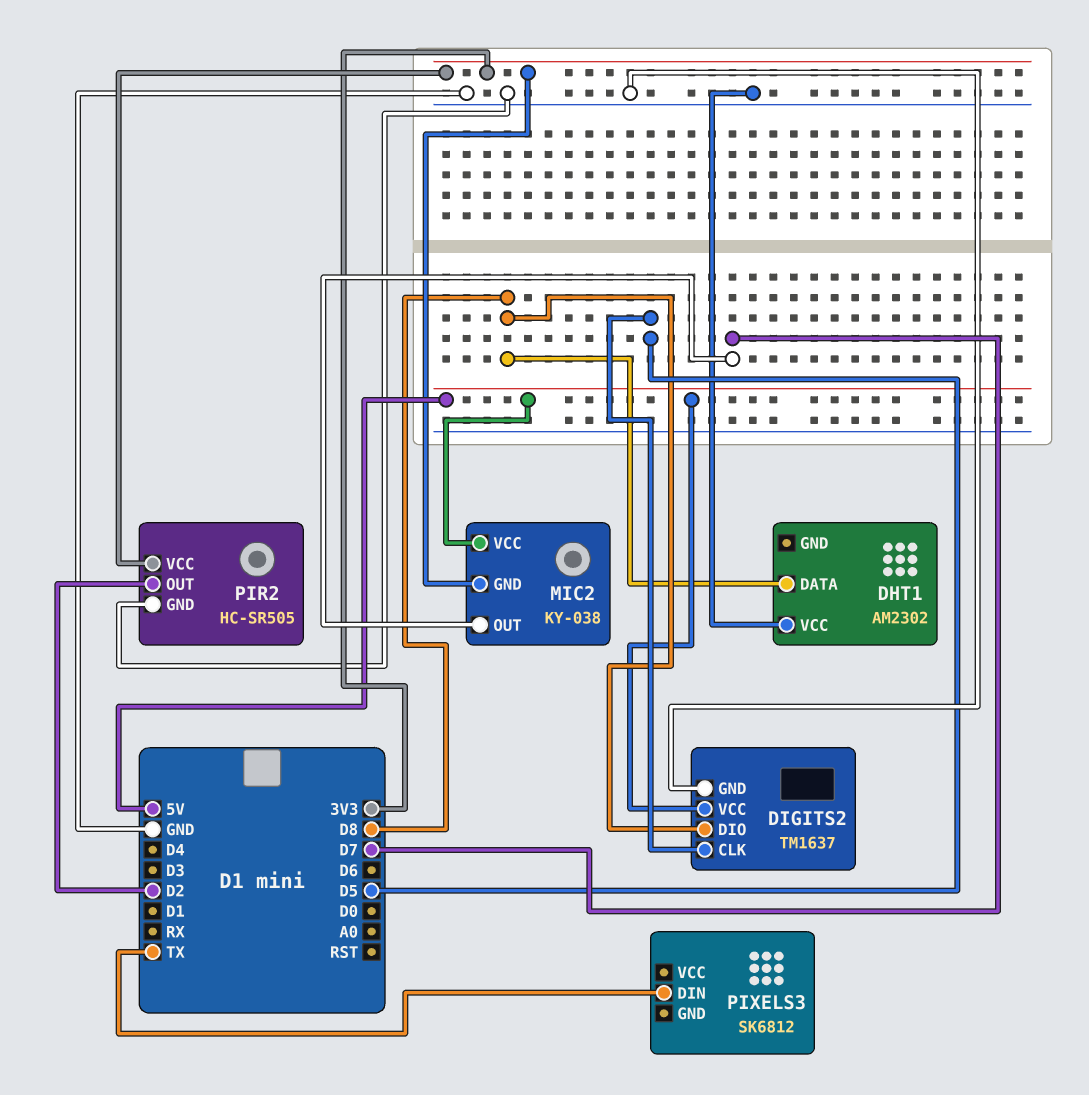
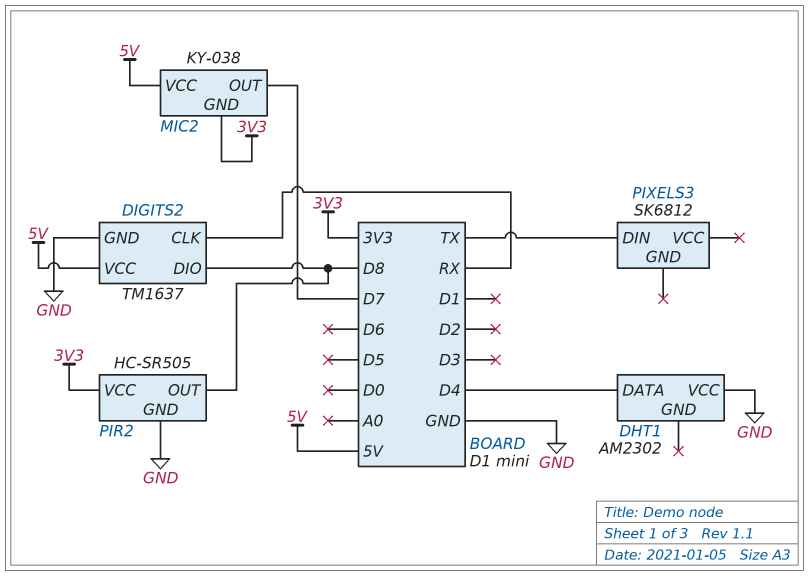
DHT1 pin DATA: D8 -> D4
DIGITS2 pin CLK: D5 -> RX
PIR2 pin OUT: D2 -> D8

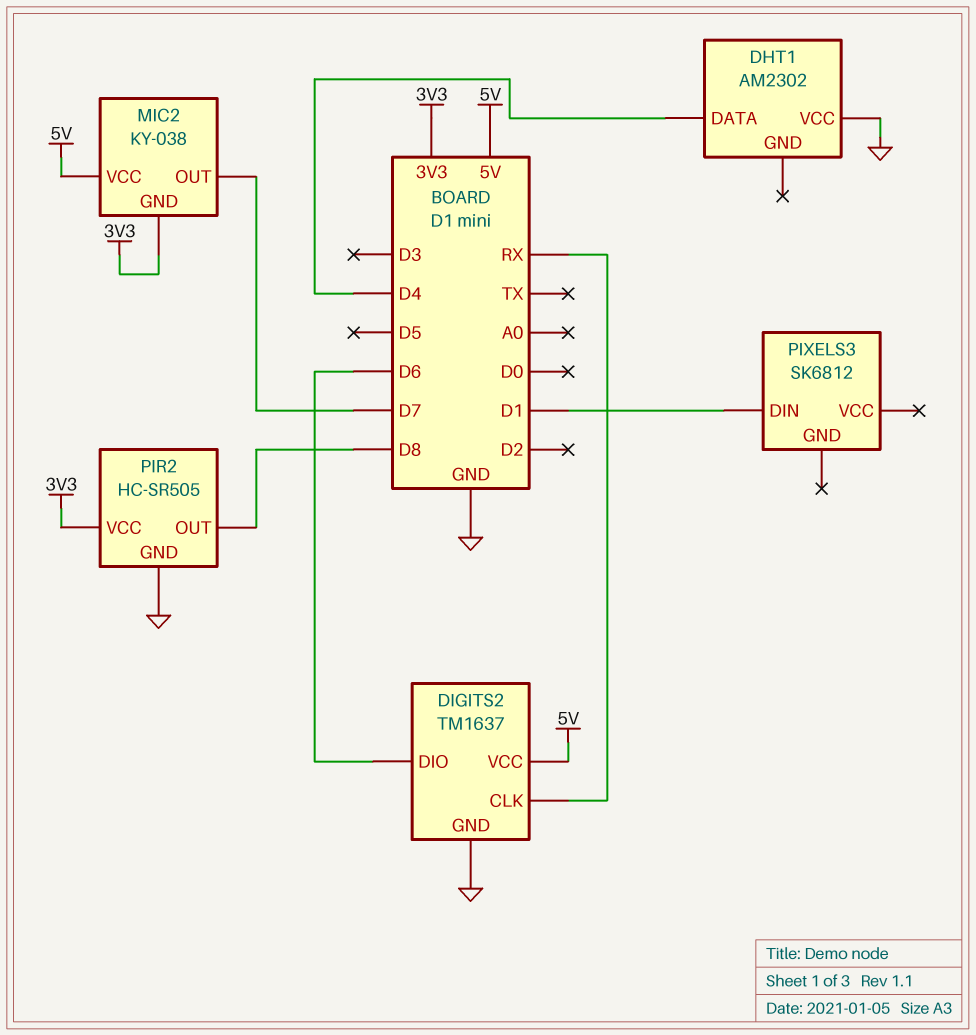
DIGITS2 pin DIO: D8 -> D6
PIXELS3 pin DIN: TX -> D1

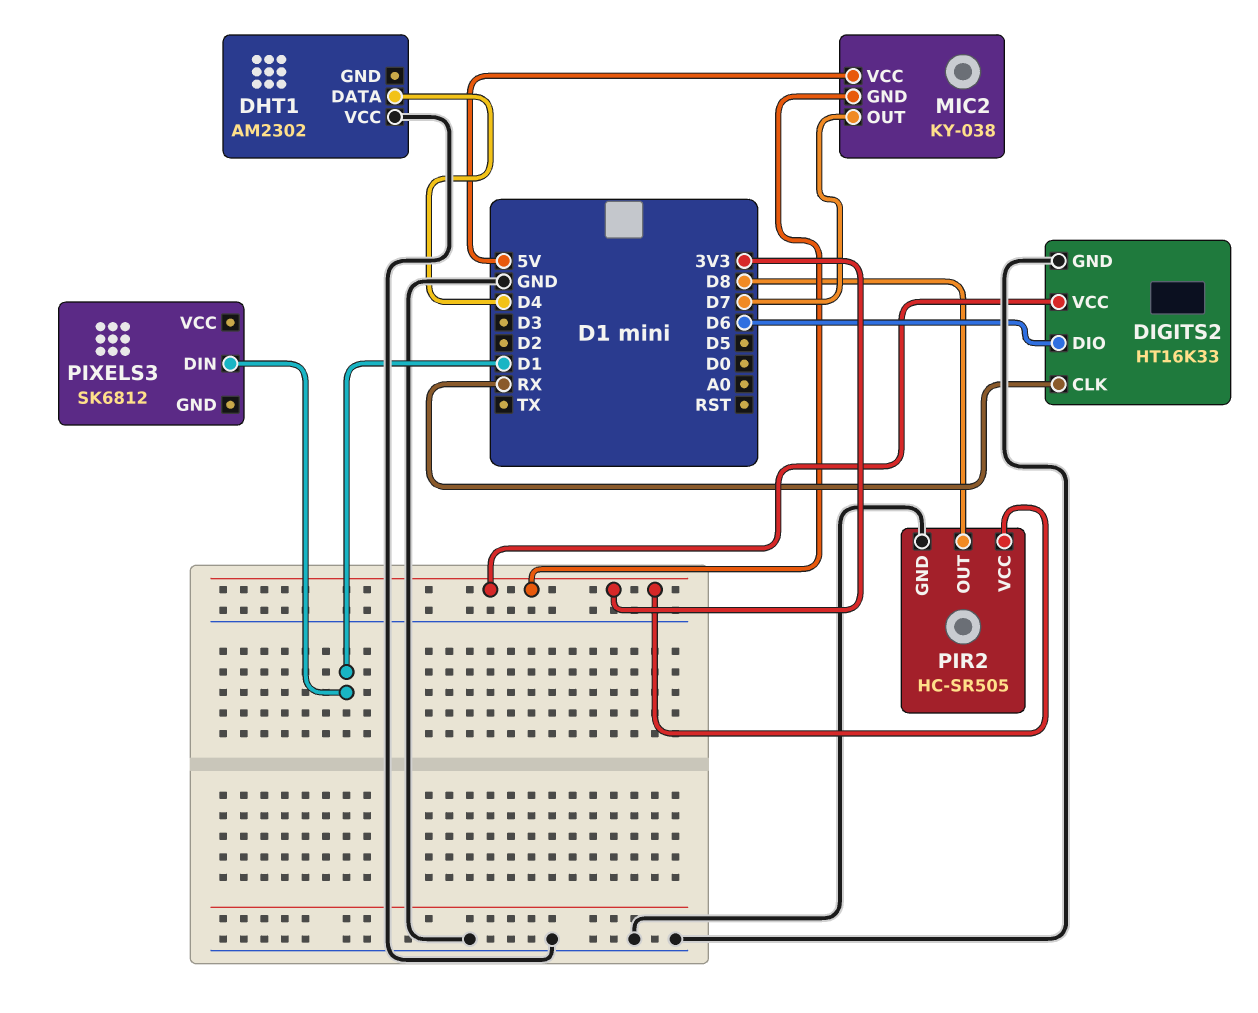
DIGITS2: TM1637 -> HT16K33
DIGITS2 pin VCC: 5V -> 3V3

